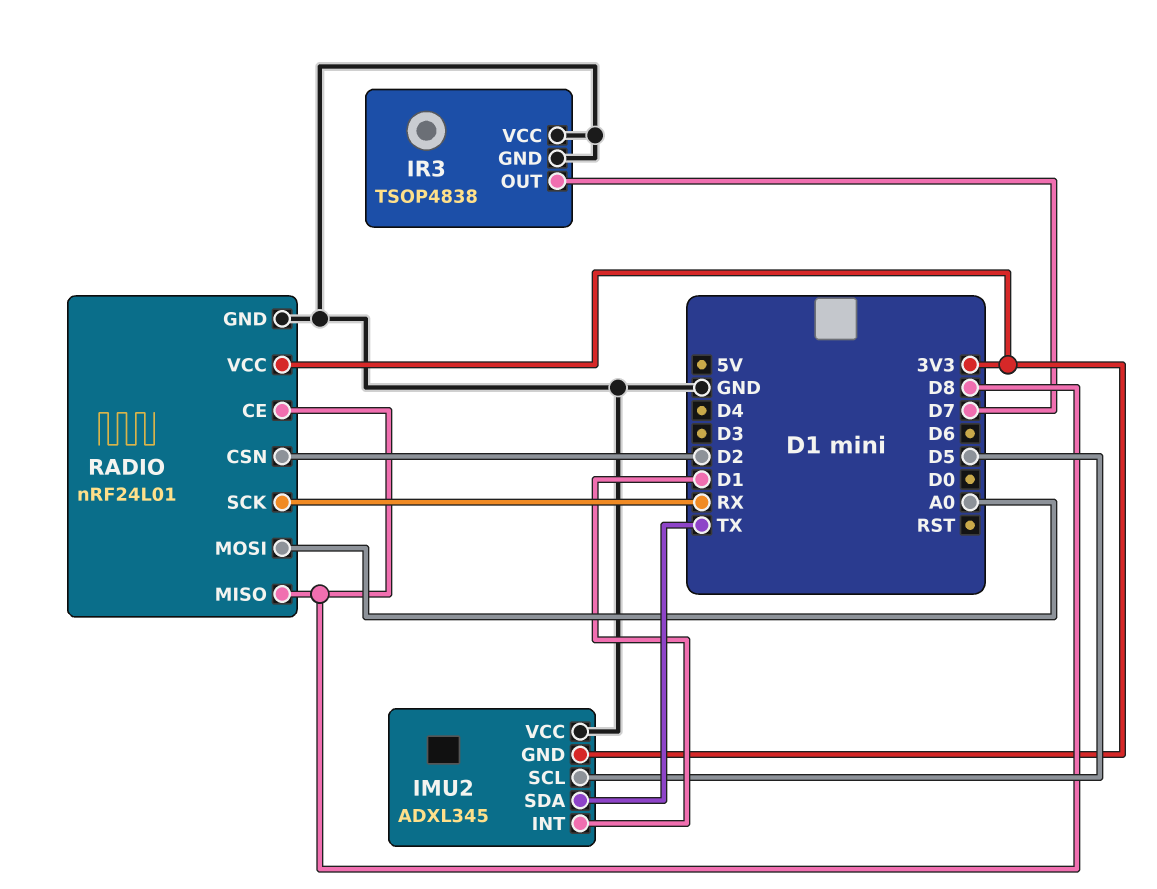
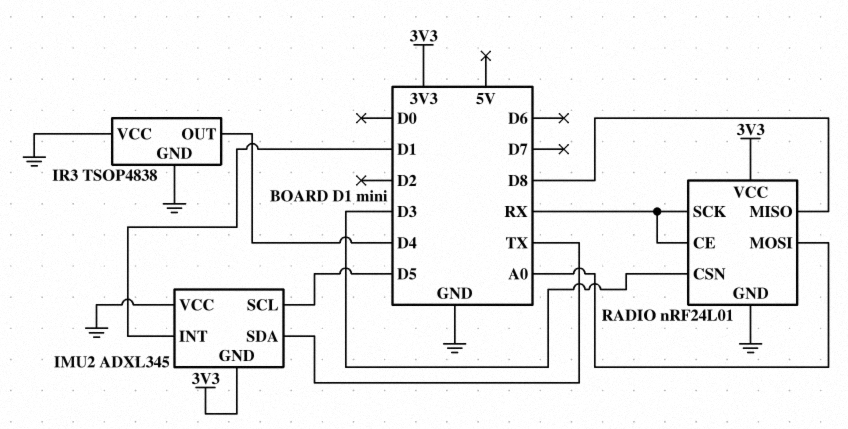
IR3 pin OUT: D7 -> D4
RADIO pin CE: D8 -> RX
RADIO pin CSN: D2 -> D3

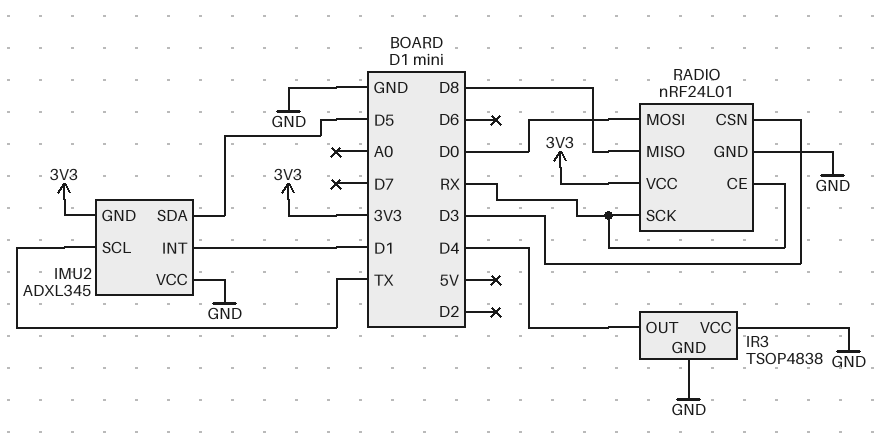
IMU2 pin SCL: D5 -> TX
IMU2 pin SDA: TX -> D5
RADIO pin MOSI: A0 -> D0

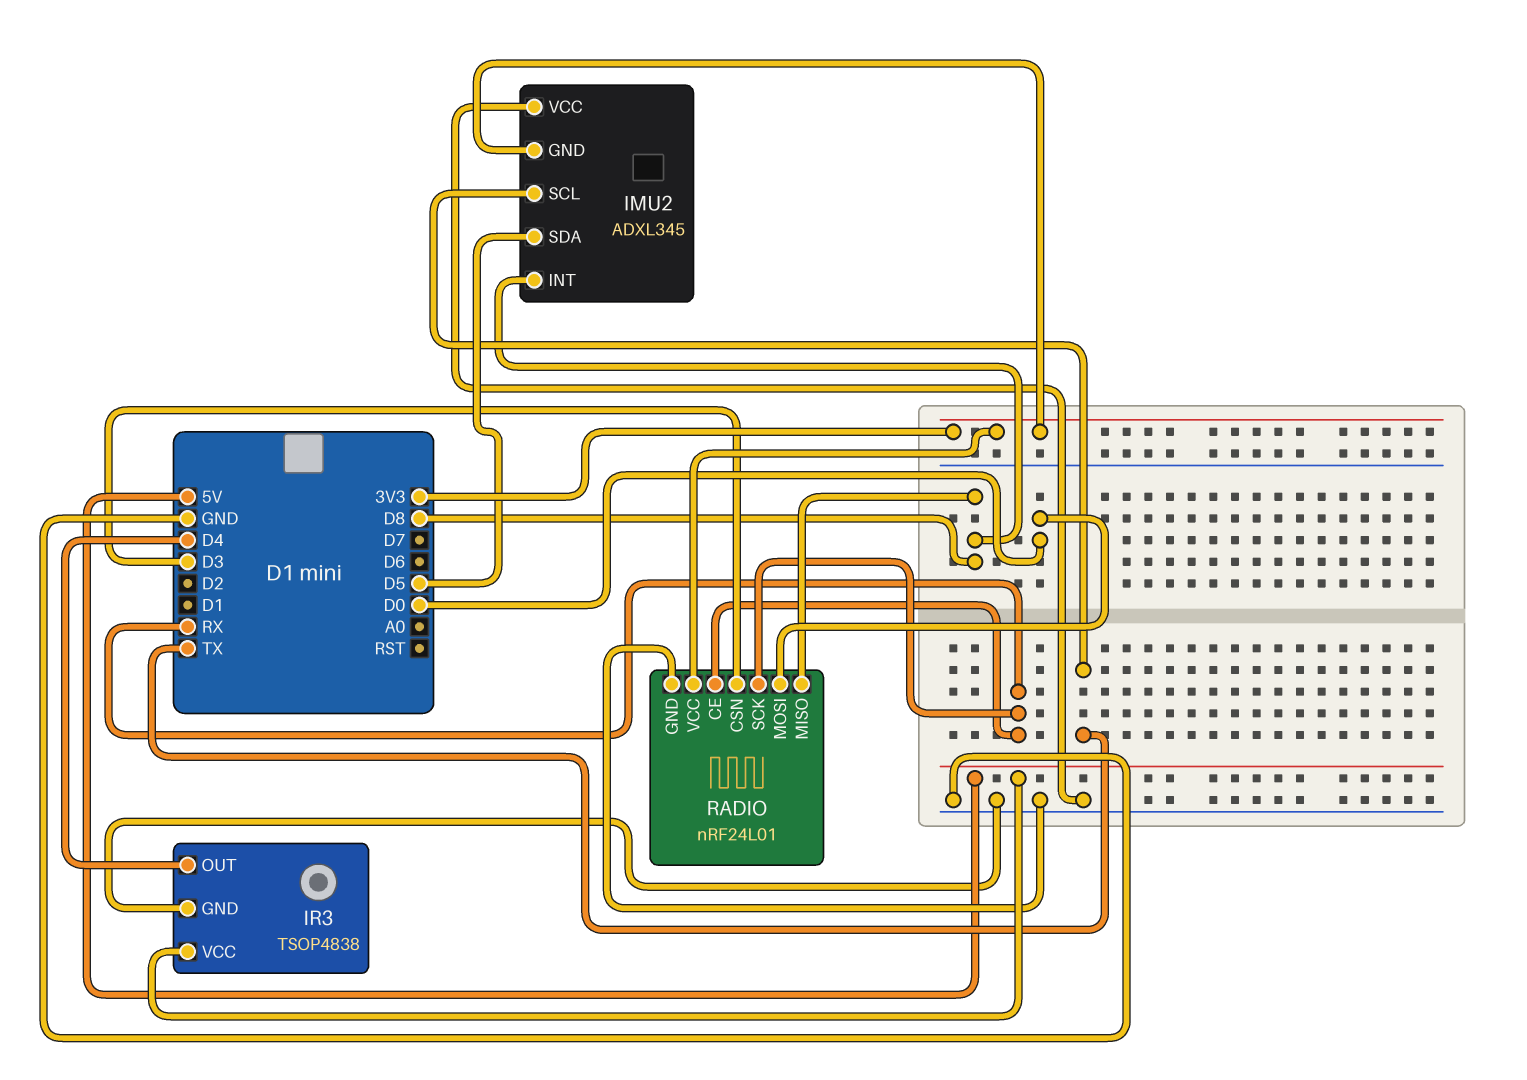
IMU2 pin INT: D1 -> D8
IR3 pin VCC: GND -> 5V

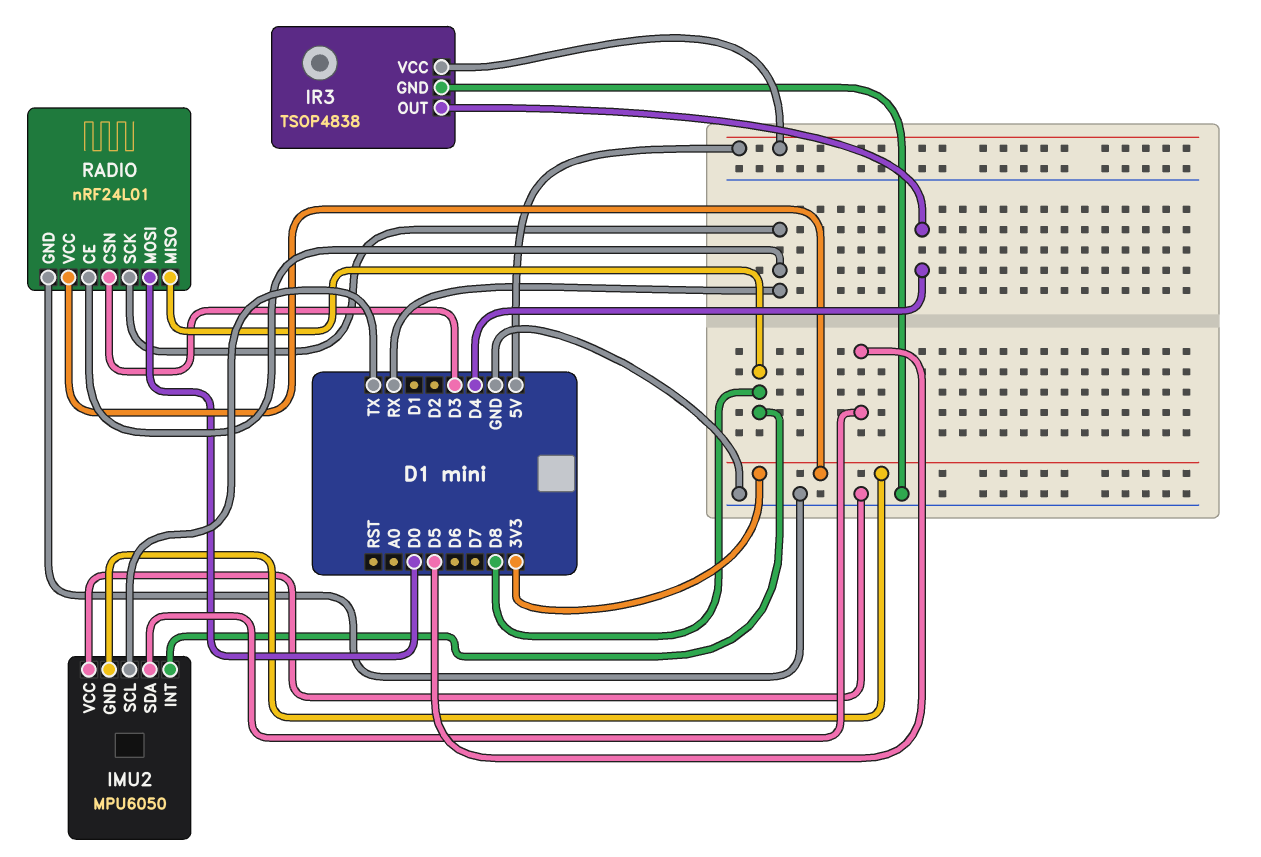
IMU2: ADXL345 -> MPU6050

